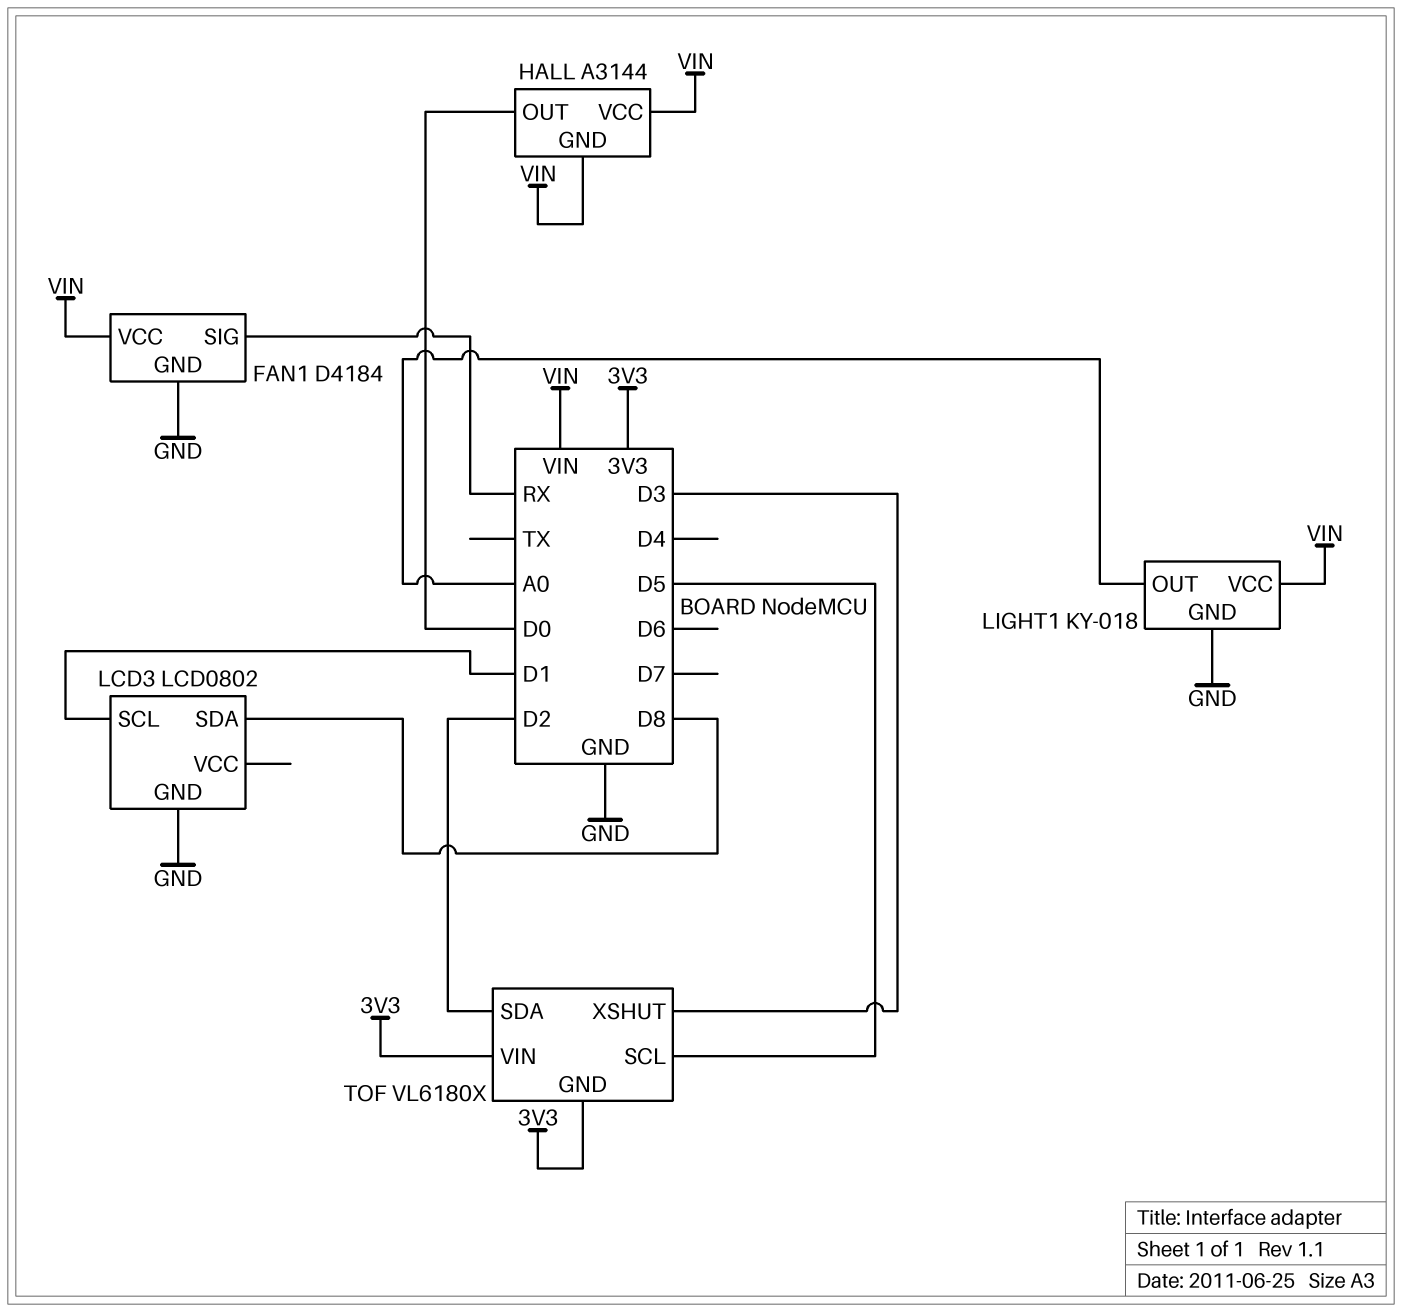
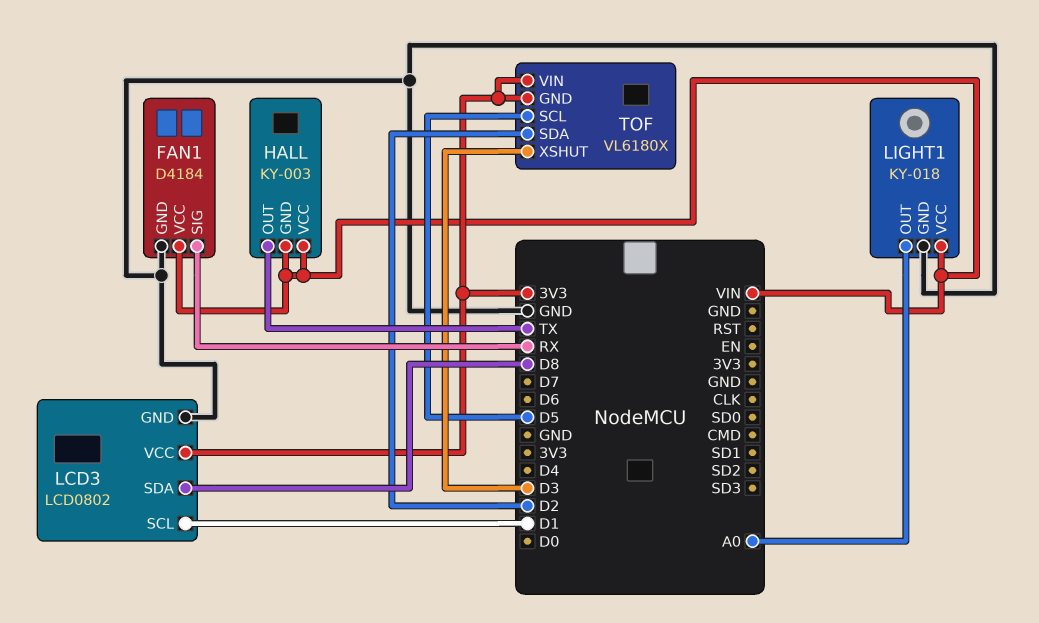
HALL: A3144 -> KY-003
HALL pin OUT: D0 -> TX
LCD3 pin VCC: none -> 3V3

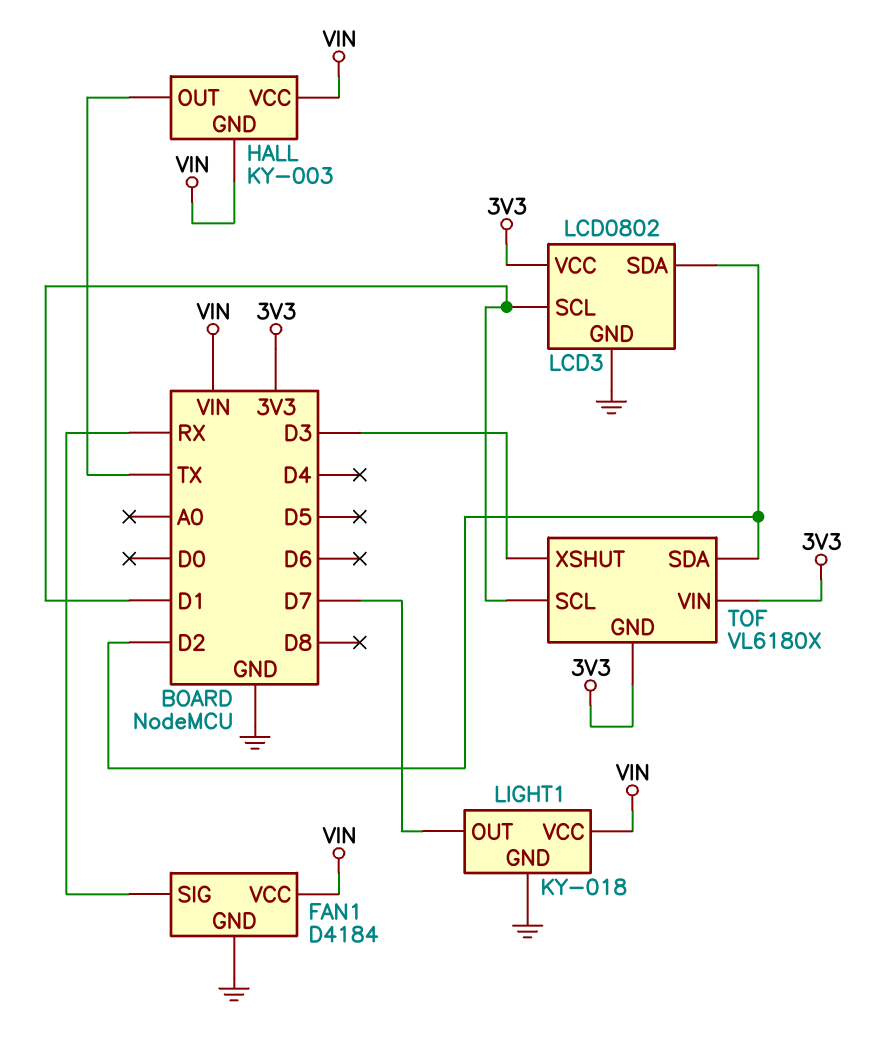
LCD3 pin SDA: D8 -> D2
LIGHT1 pin OUT: A0 -> D7
TOF pin SCL: D5 -> D1

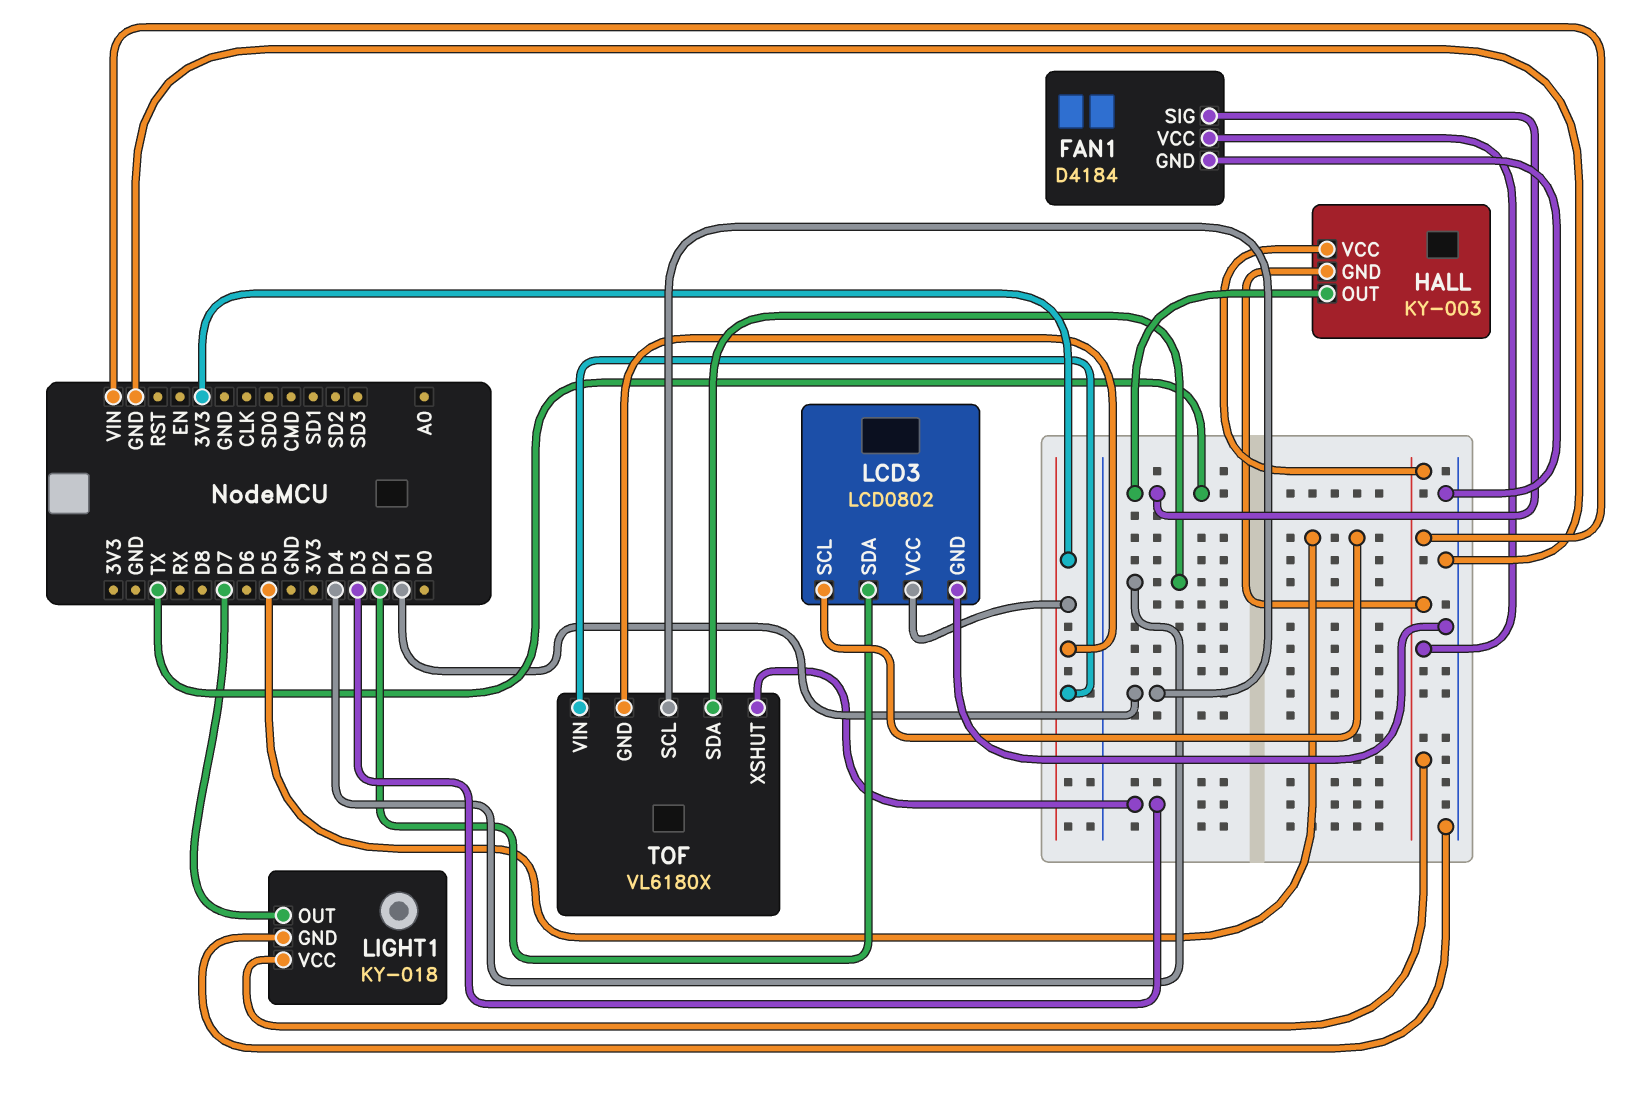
FAN1 pin SIG: RX -> TX
LCD3 pin SCL: D1 -> D5
TOF pin SDA: D2 -> D4

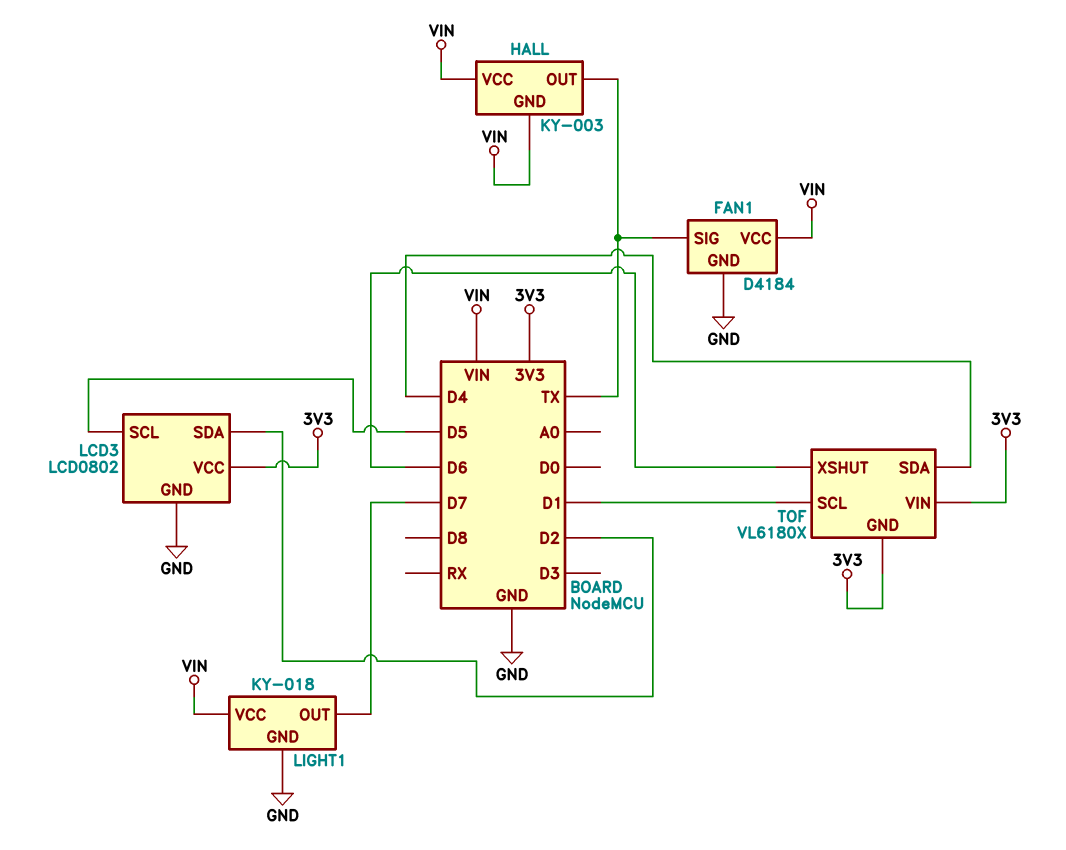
TOF pin XSHUT: D3 -> D6

